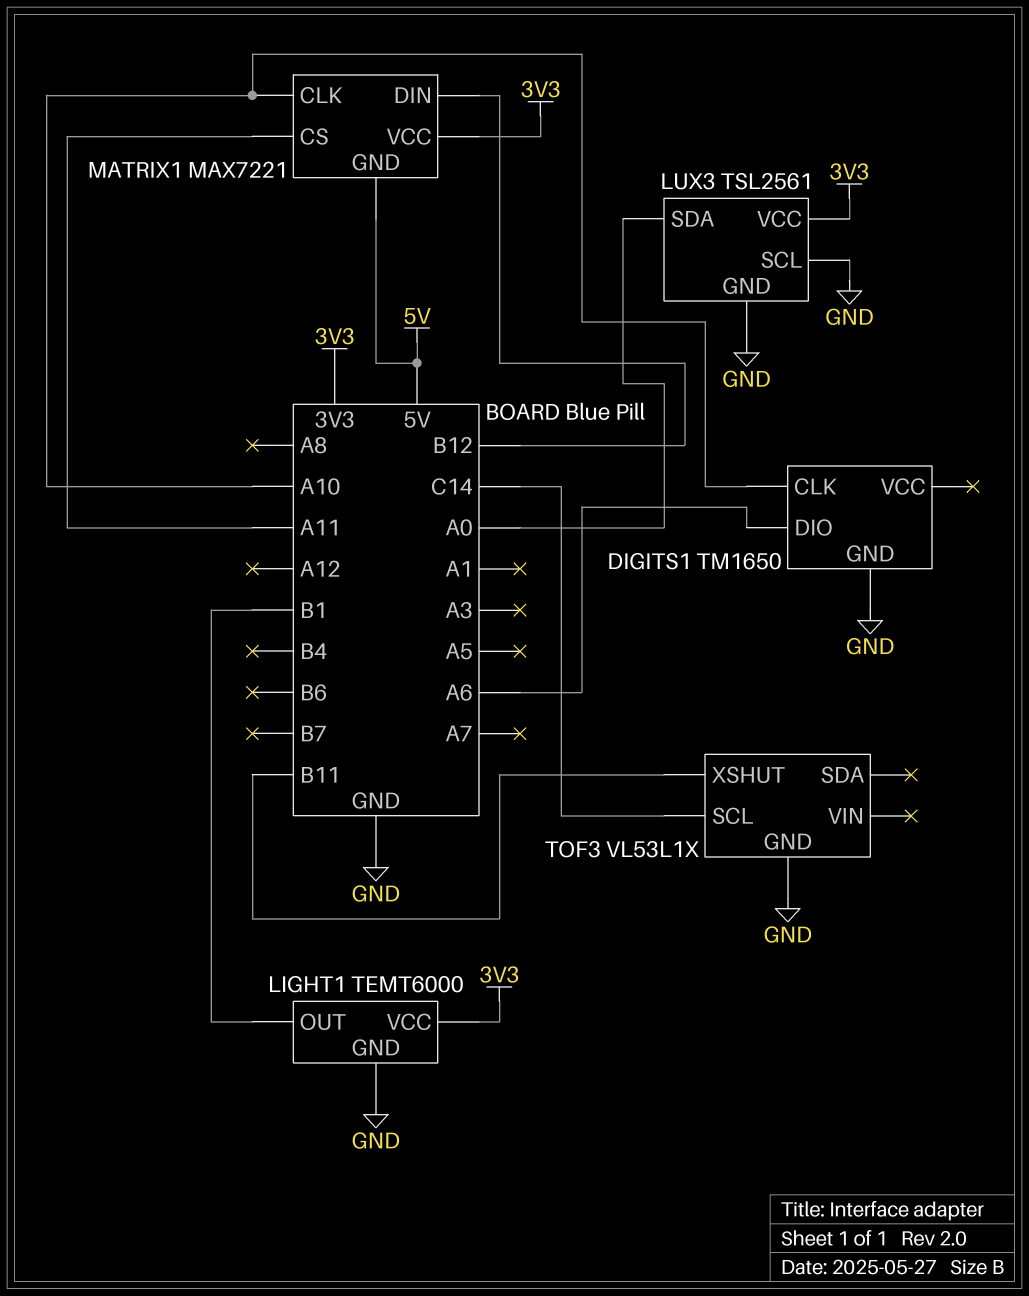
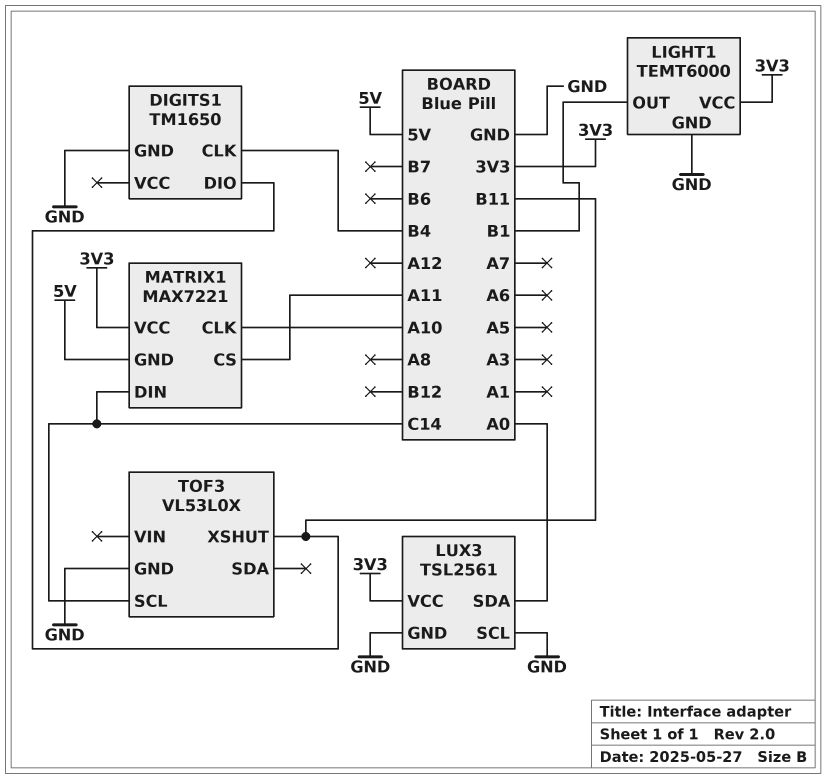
DIGITS1 pin CLK: A10 -> B4
DIGITS1 pin DIO: A6 -> B11
MATRIX1 pin DIN: B12 -> C14
TOF3: VL53L1X -> VL53L0X

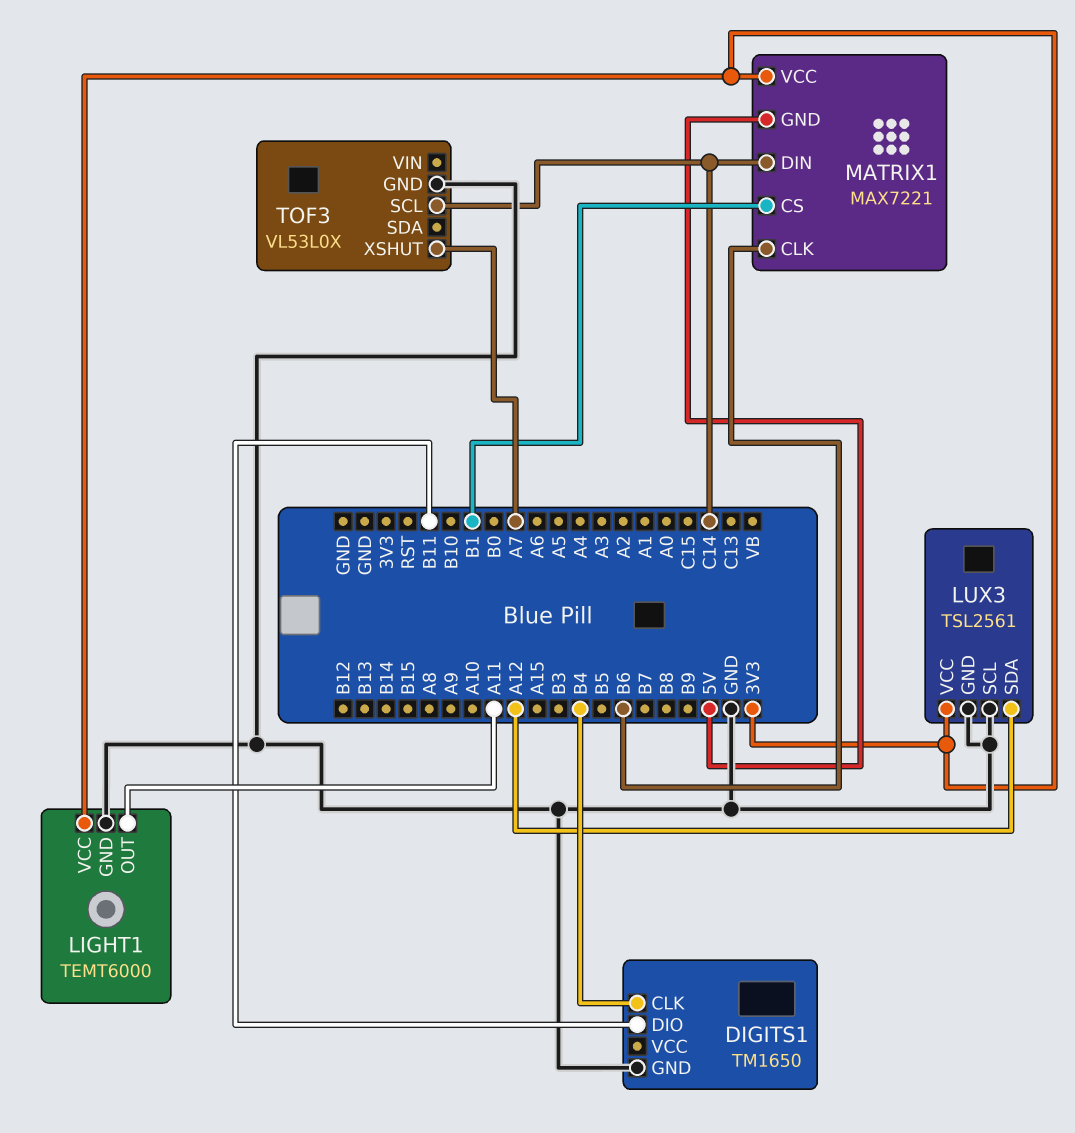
LIGHT1 pin OUT: B1 -> A11
LUX3 pin SDA: A0 -> A12
MATRIX1 pin CLK: A10 -> B6
MATRIX1 pin CS: A11 -> B1
TOF3 pin XSHUT: B11 -> A7

